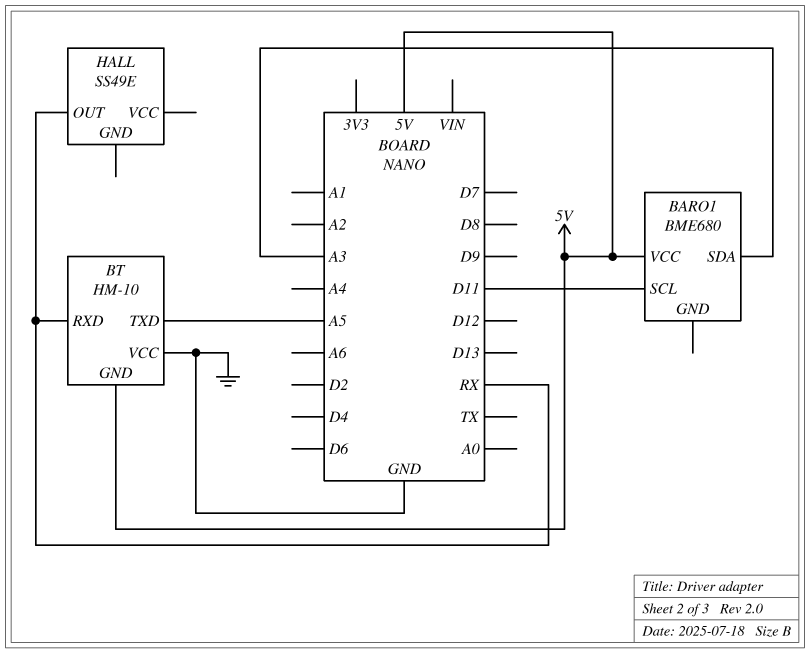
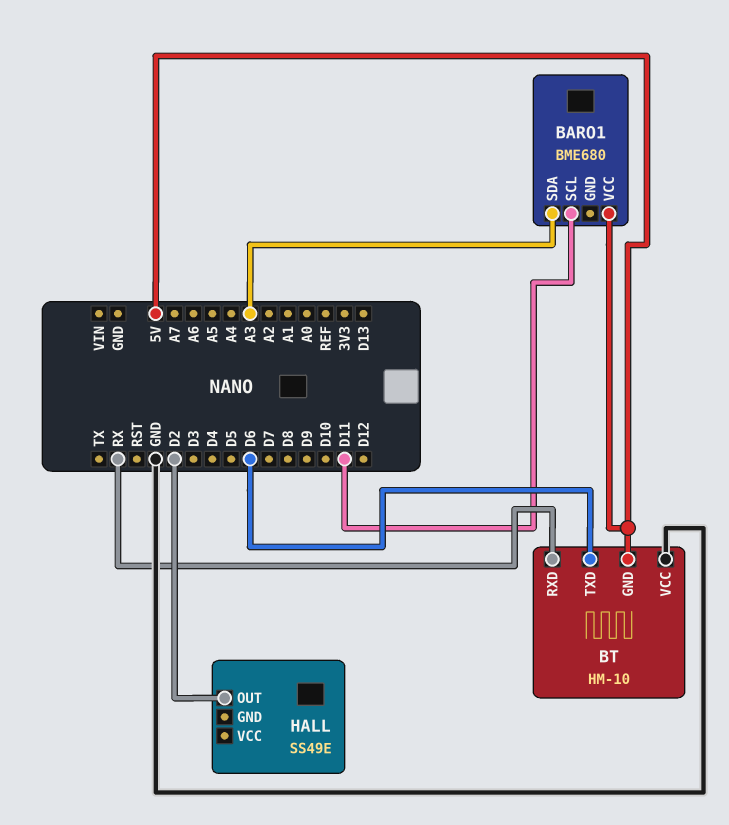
BT pin TXD: A5 -> D6
HALL pin OUT: RX -> D2

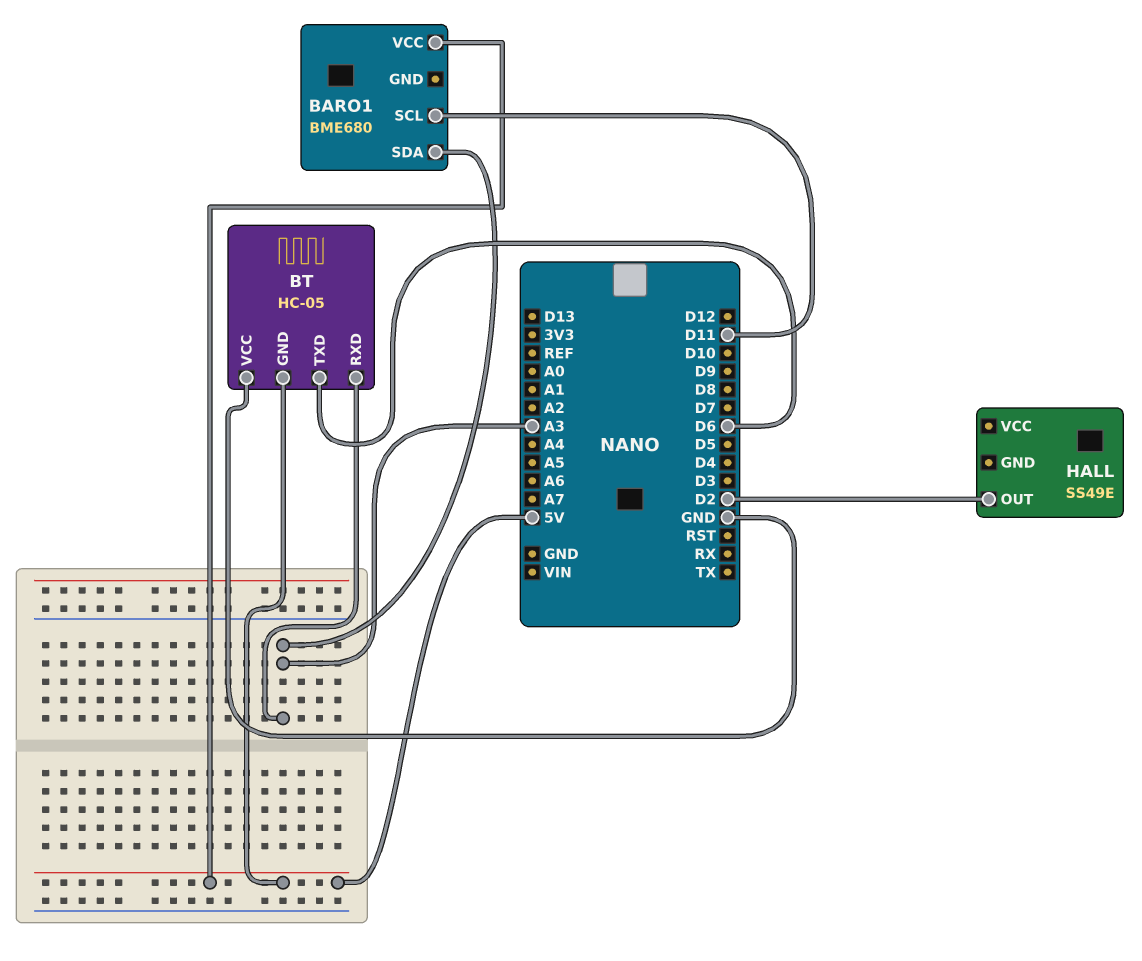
BT: HM-10 -> HC-05
BT pin RXD: RX -> A3

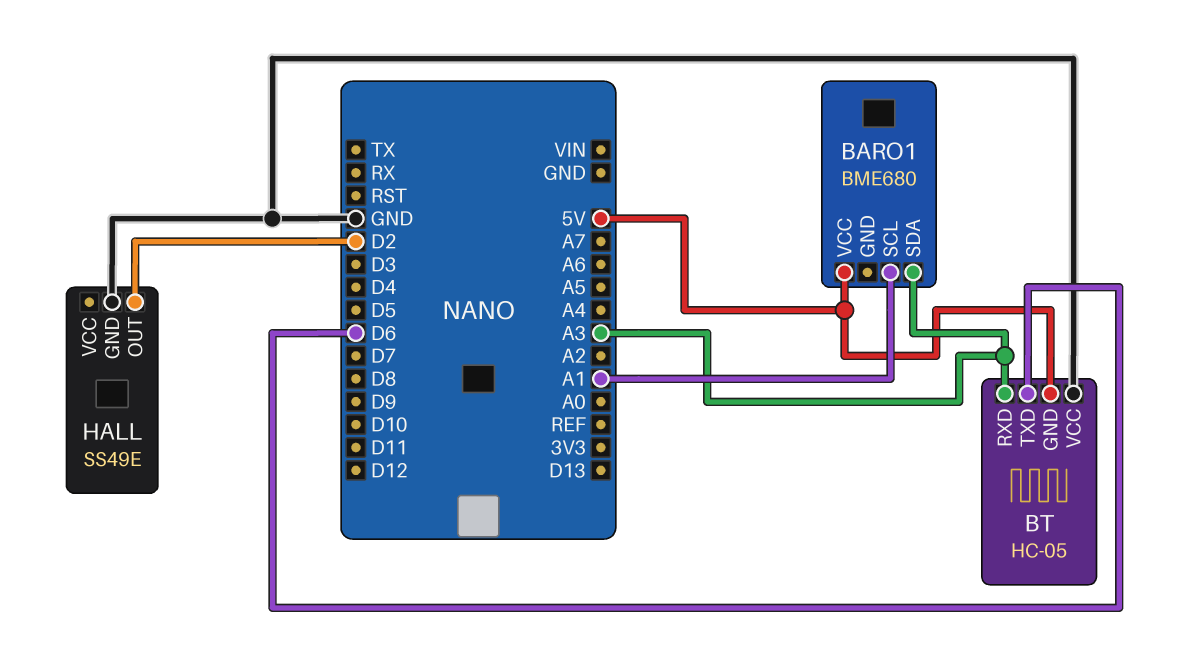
BARO1 pin SCL: D11 -> A1
HALL pin GND: none -> GND

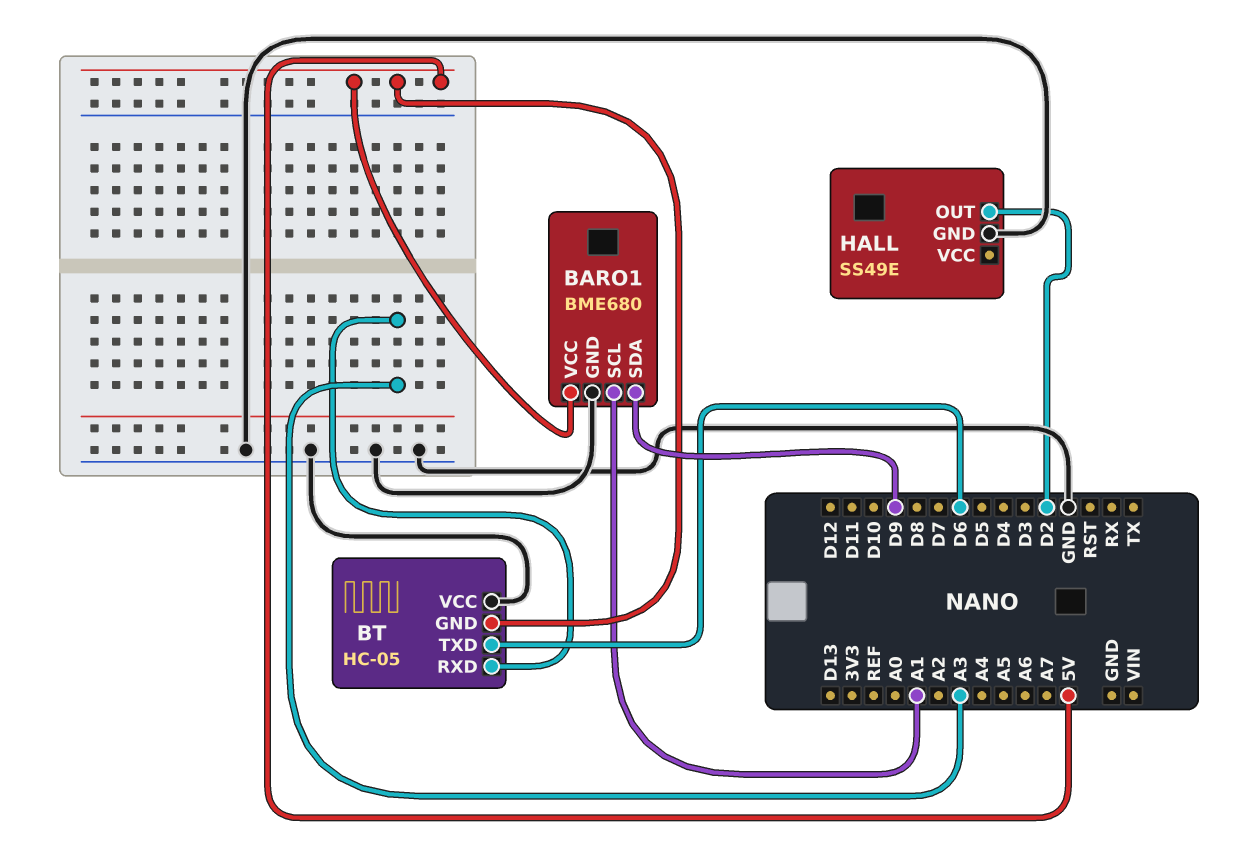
BARO1 pin GND: none -> GND
BARO1 pin SDA: A3 -> D9

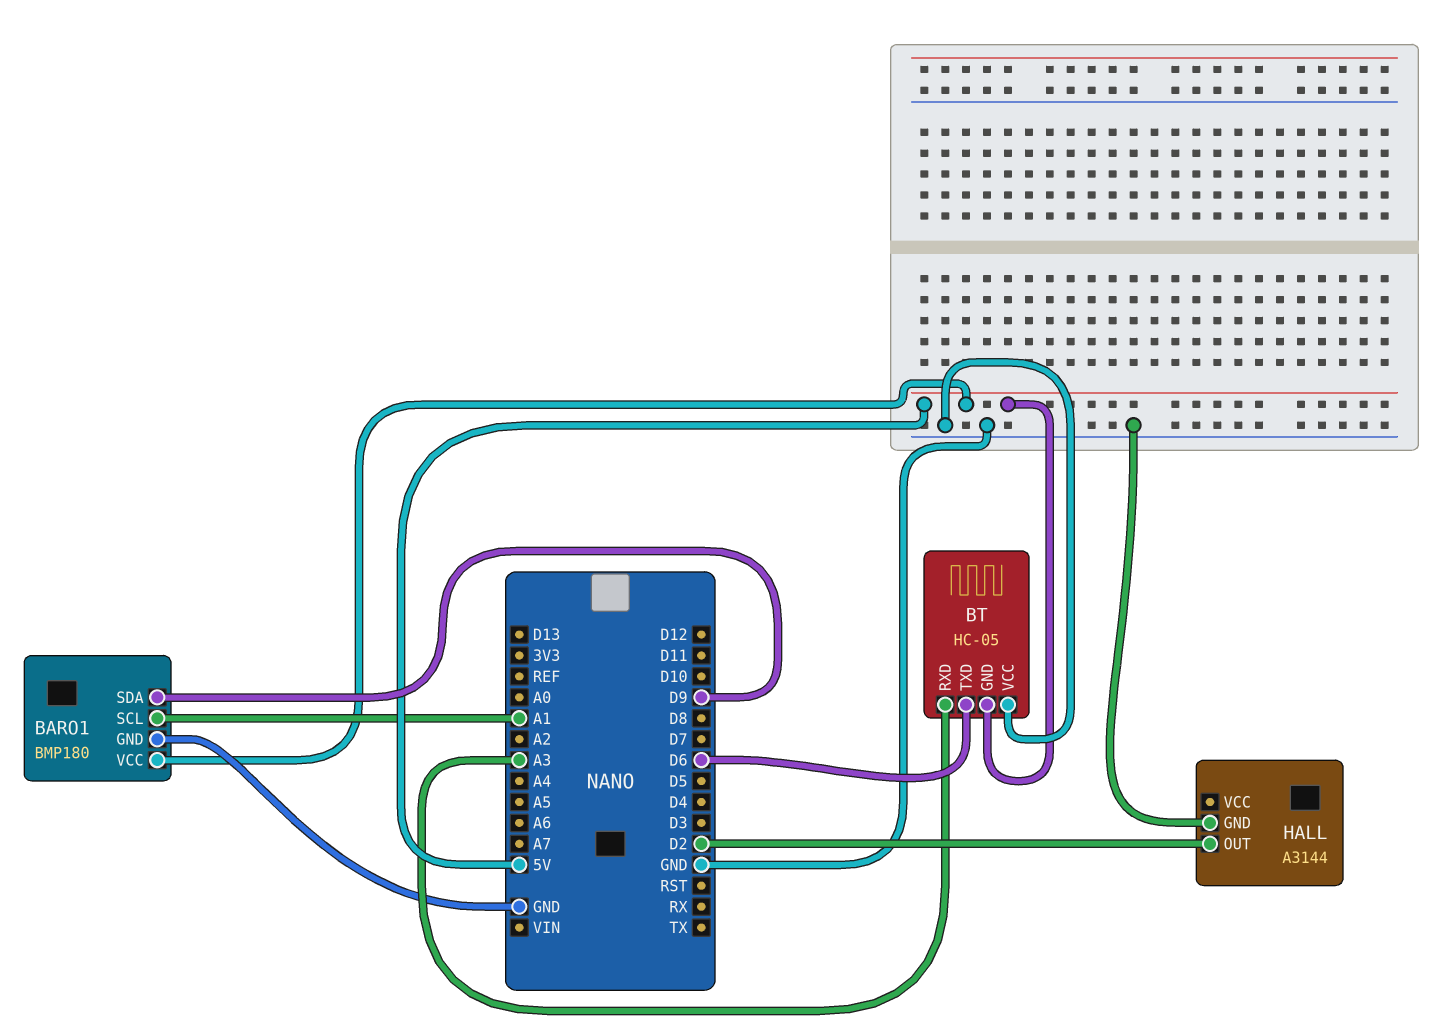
BARO1: BME680 -> BMP180
HALL: SS49E -> A3144

